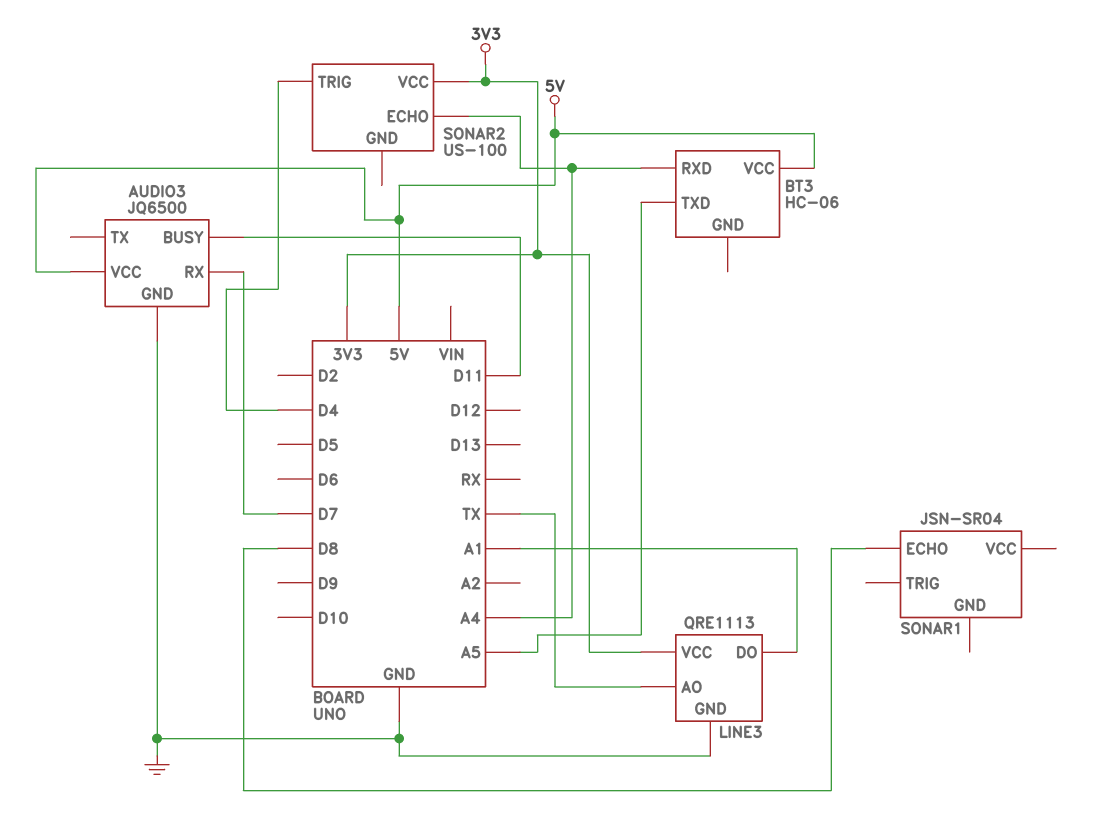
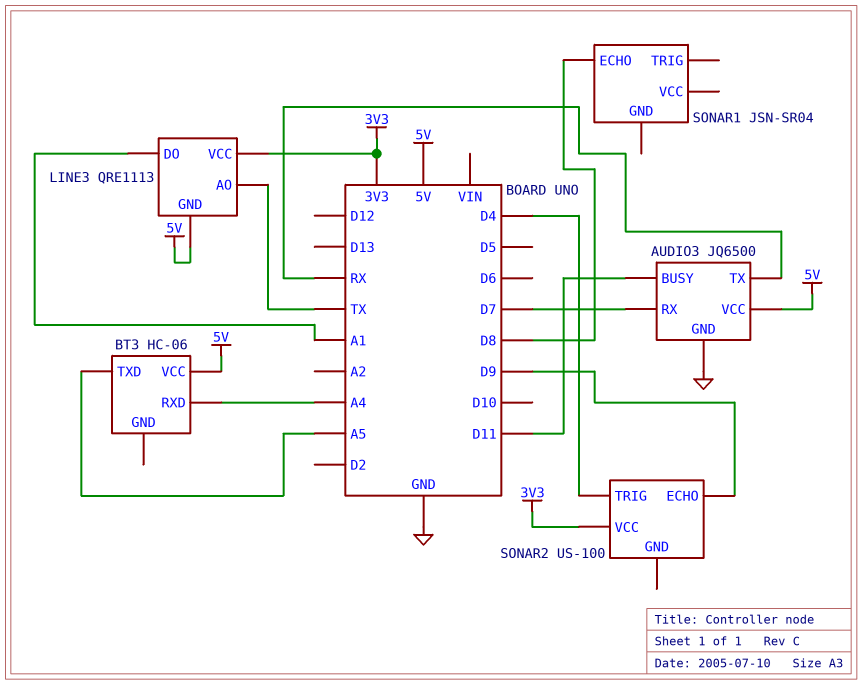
AUDIO3 pin TX: none -> RX
LINE3 pin GND: GND -> 5V
SONAR2 pin ECHO: A4 -> D9

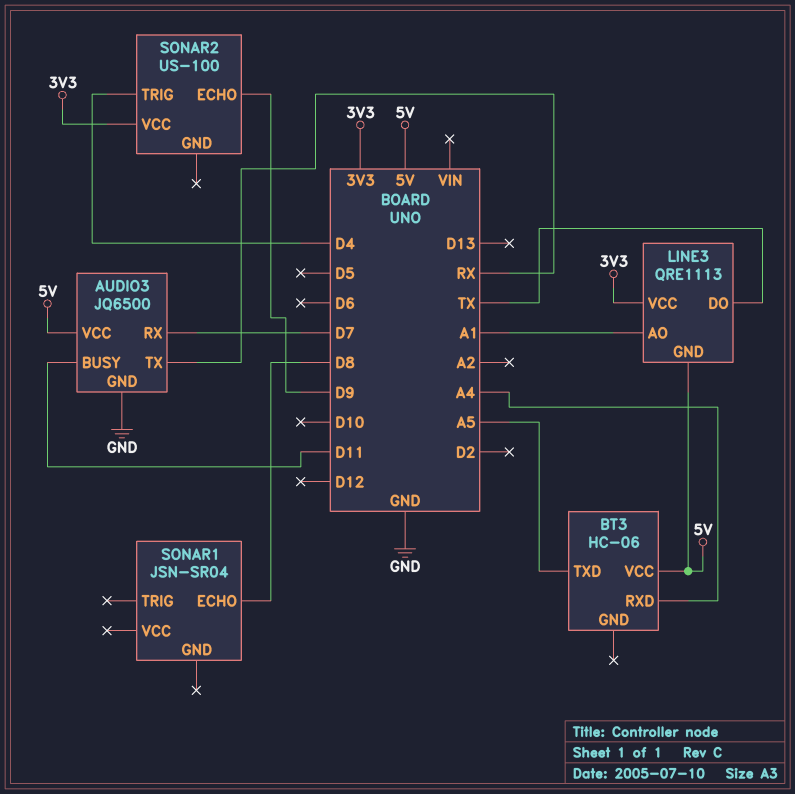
LINE3 pin AO: TX -> A1
LINE3 pin DO: A1 -> TX

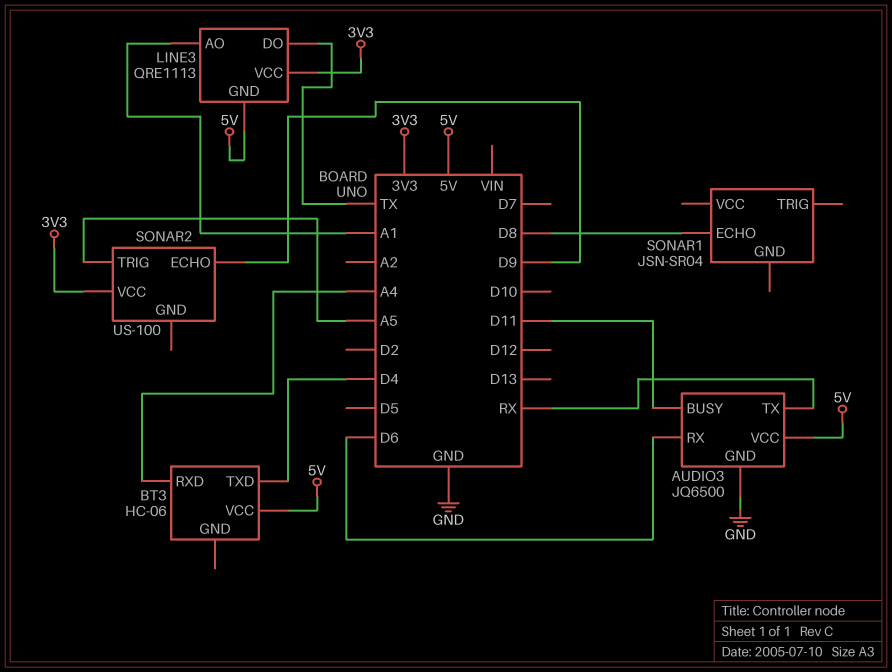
AUDIO3 pin RX: D7 -> D6
BT3 pin TXD: A5 -> D4
SONAR2 pin TRIG: D4 -> A5

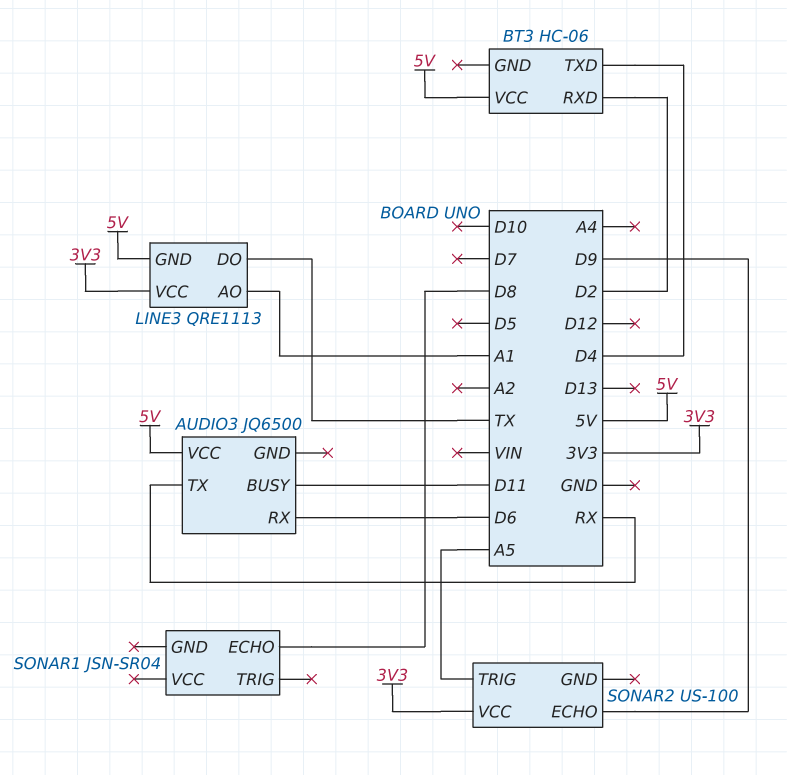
AUDIO3 pin GND: GND -> none
BT3 pin RXD: A4 -> D2

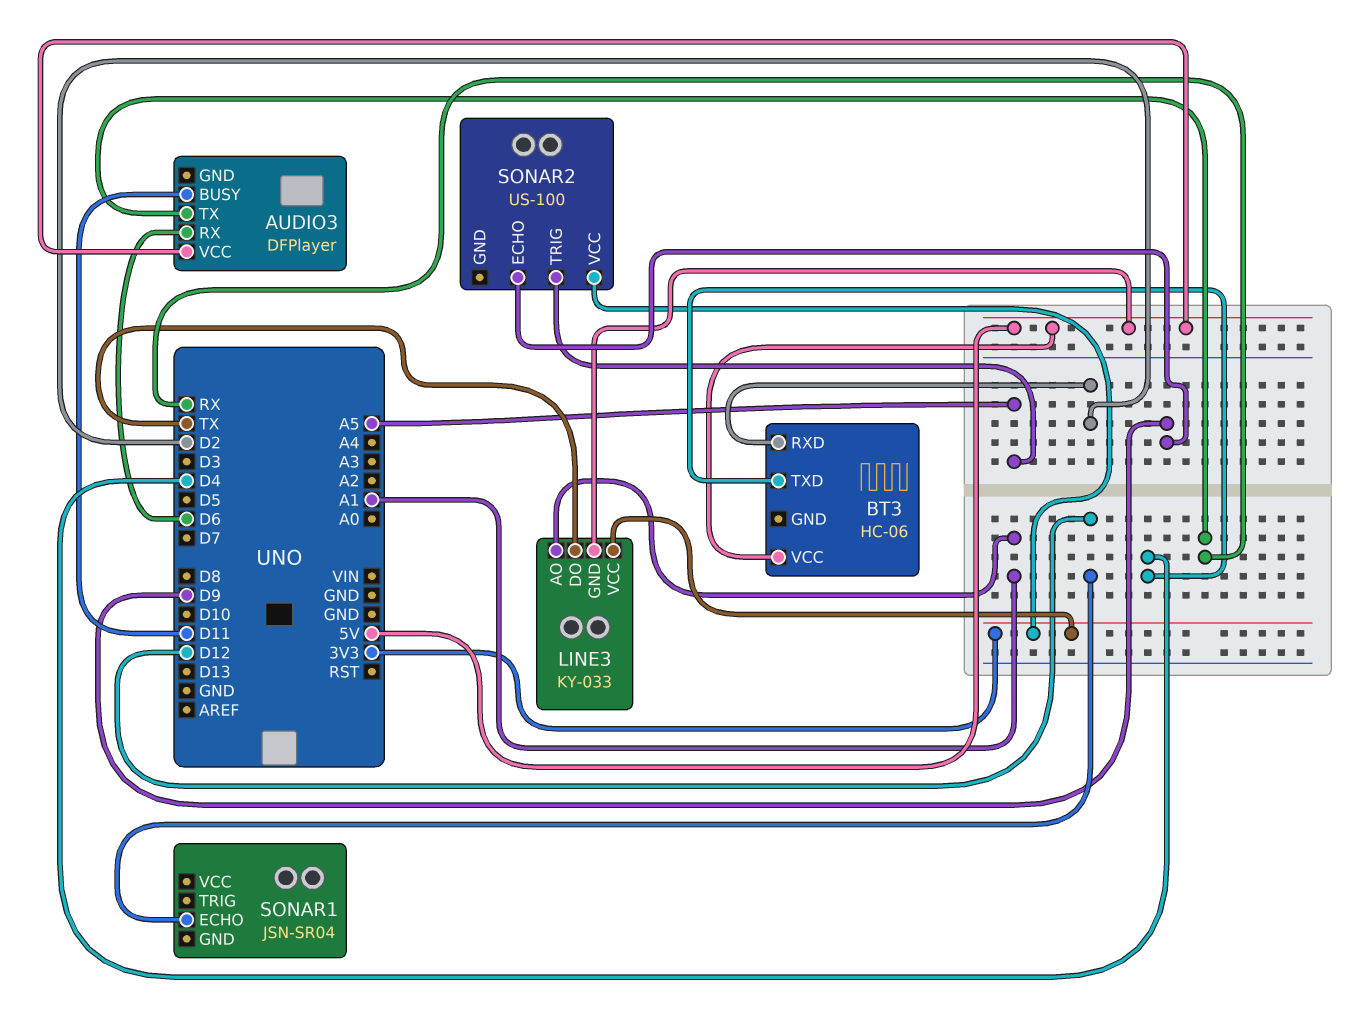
AUDIO3: JQ6500 -> DFPlayer
LINE3: QRE1113 -> KY-033
SONAR1 pin ECHO: D8 -> D12

